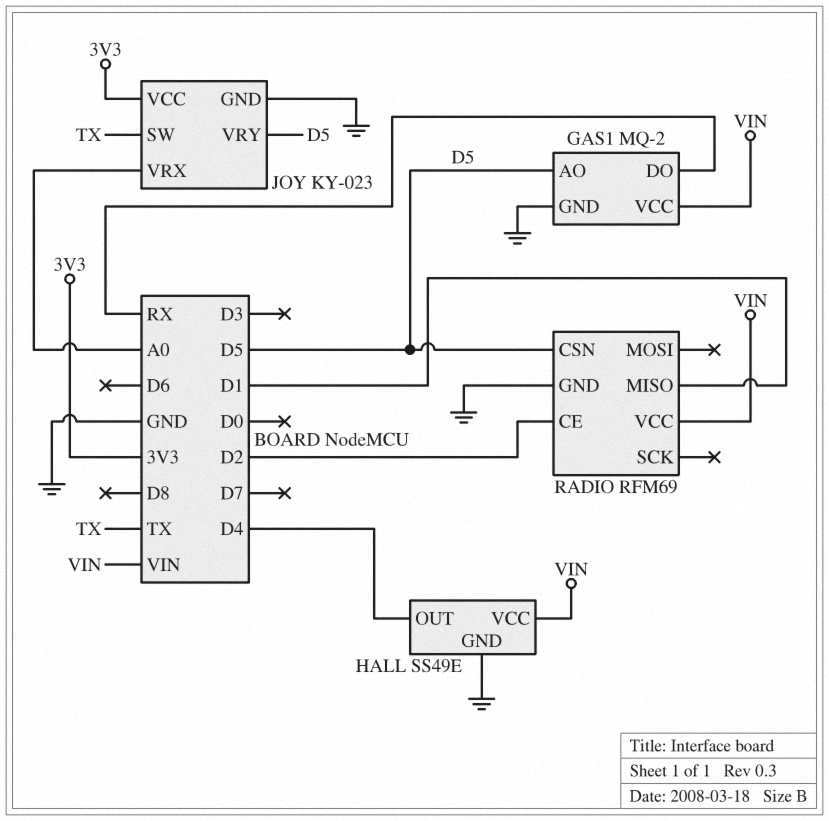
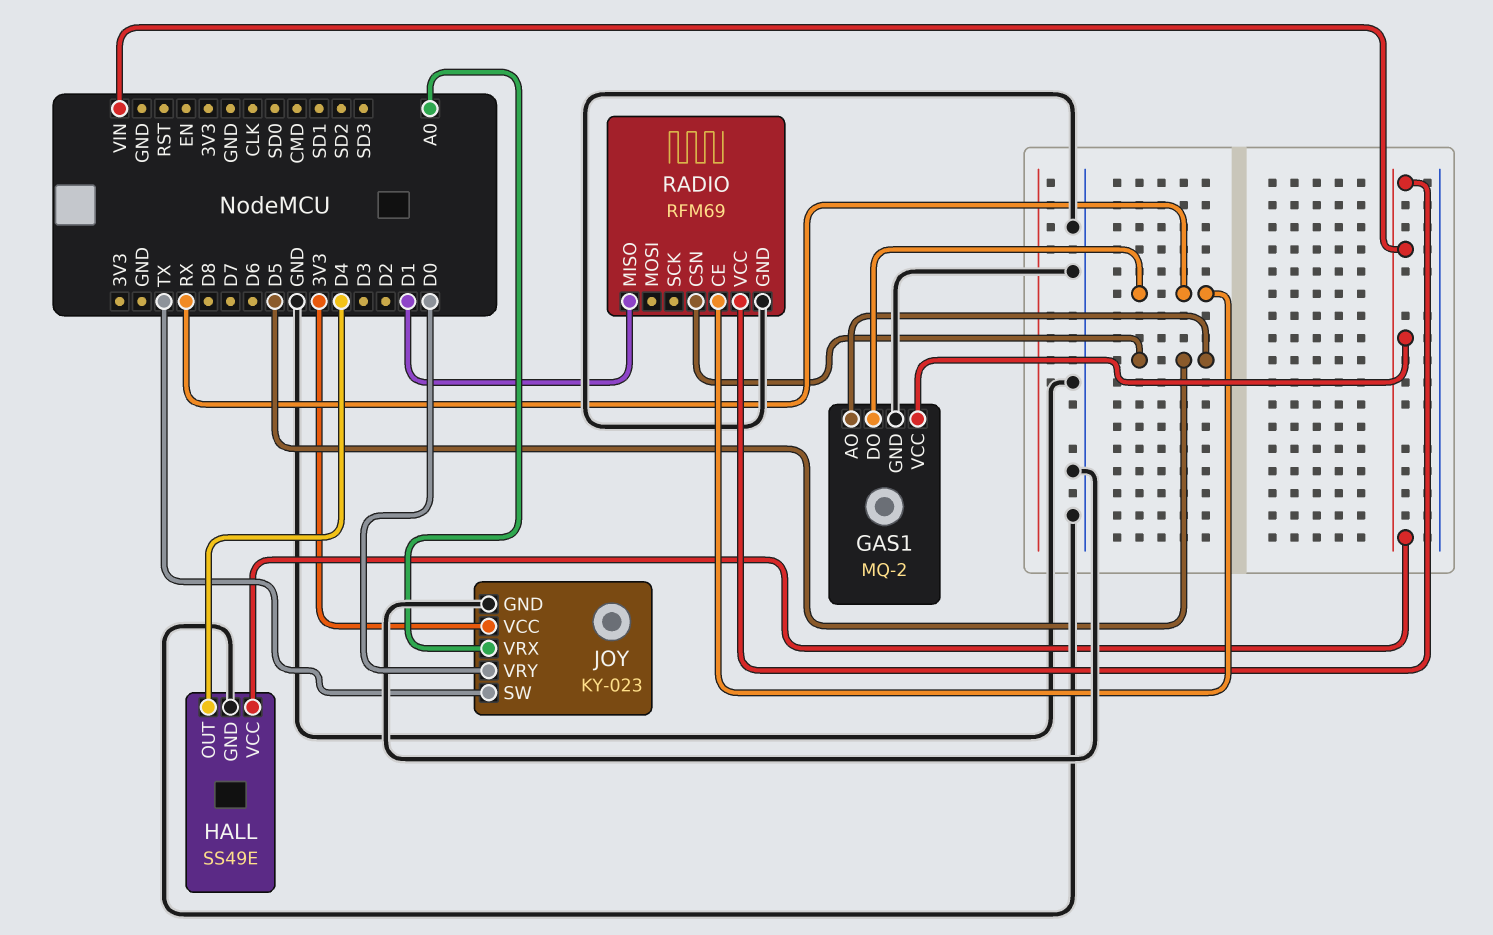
JOY pin VRY: D5 -> D0
RADIO pin CE: D2 -> RX

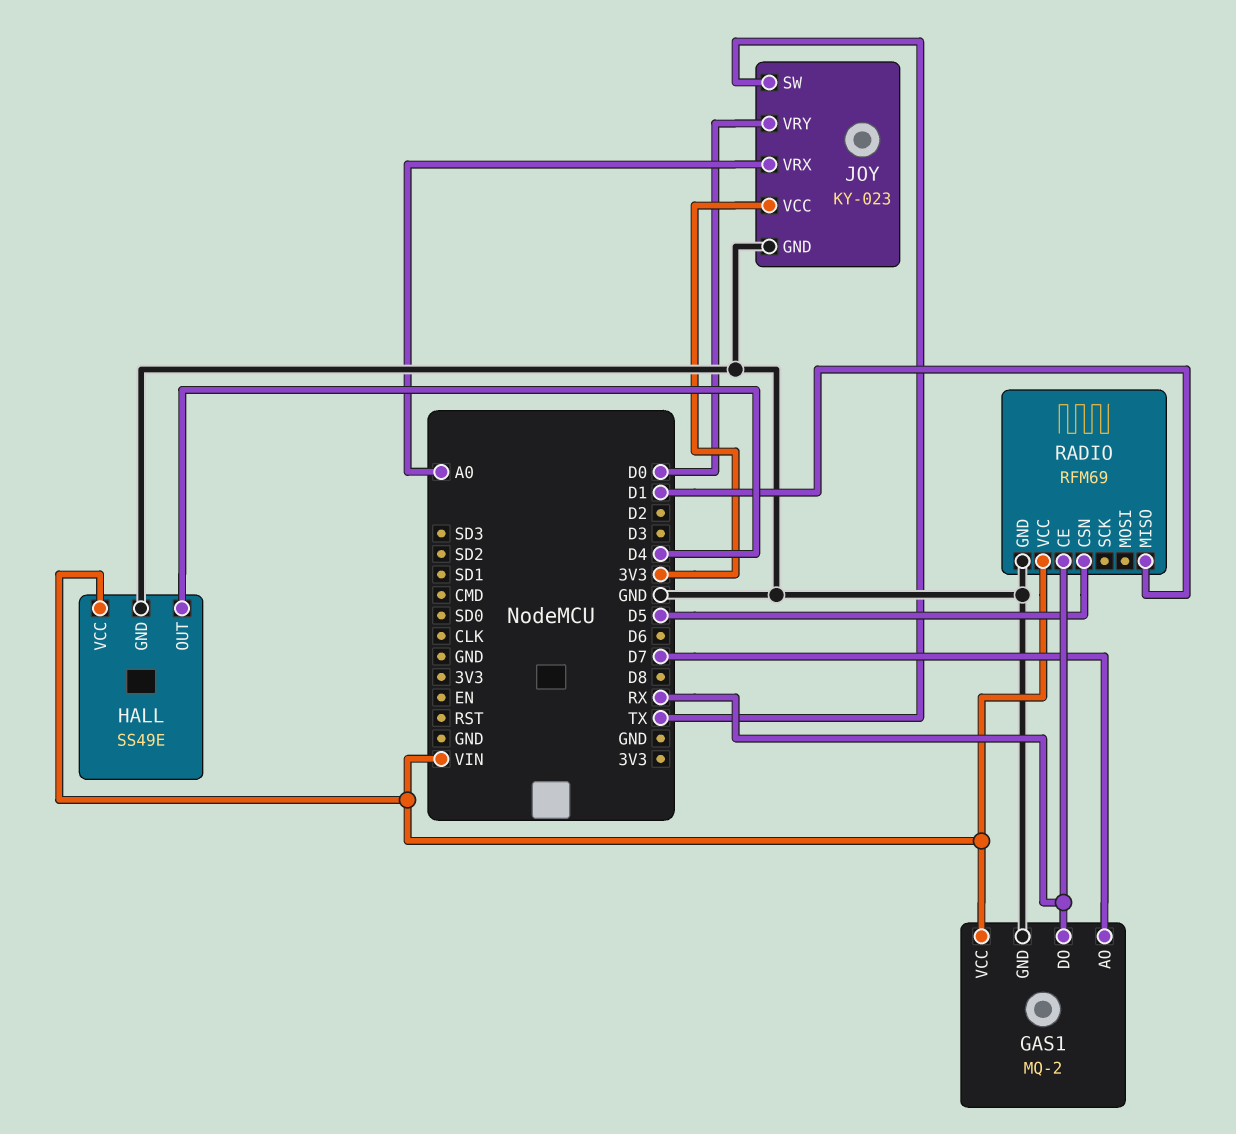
GAS1 pin AO: D5 -> D7

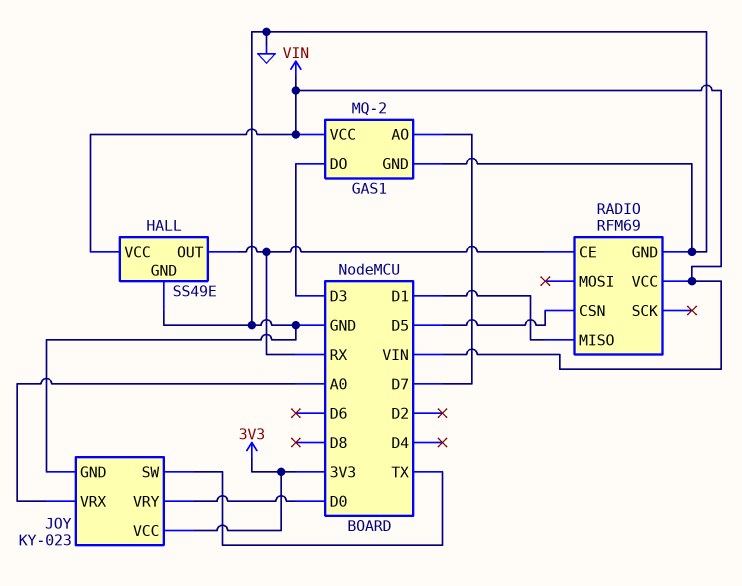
GAS1 pin DO: RX -> D3
HALL pin OUT: D4 -> RX

